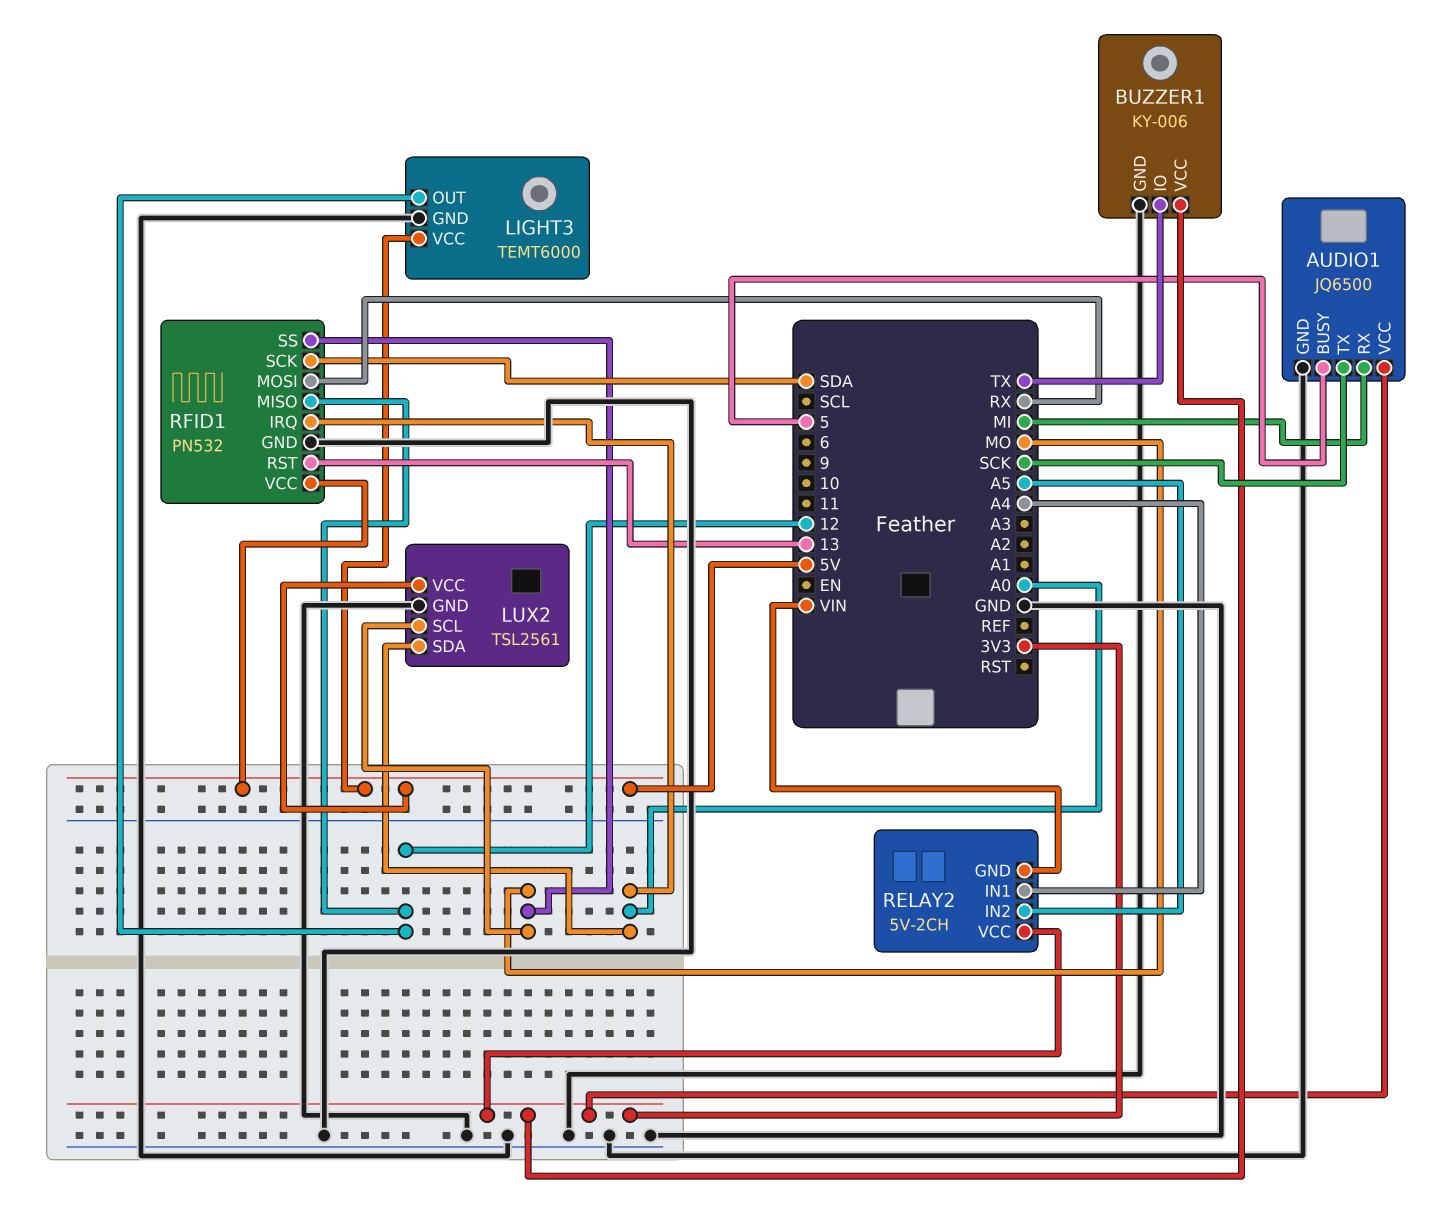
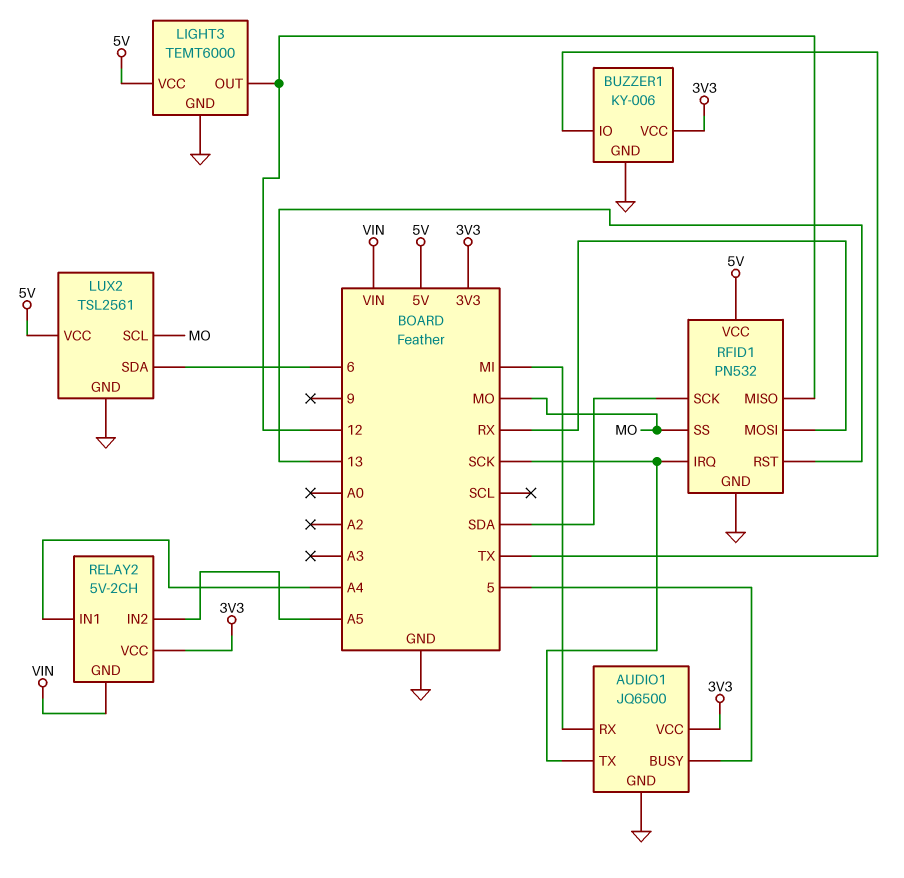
LUX2 pin SDA: A0 -> 6
RFID1 pin IRQ: A0 -> SCK

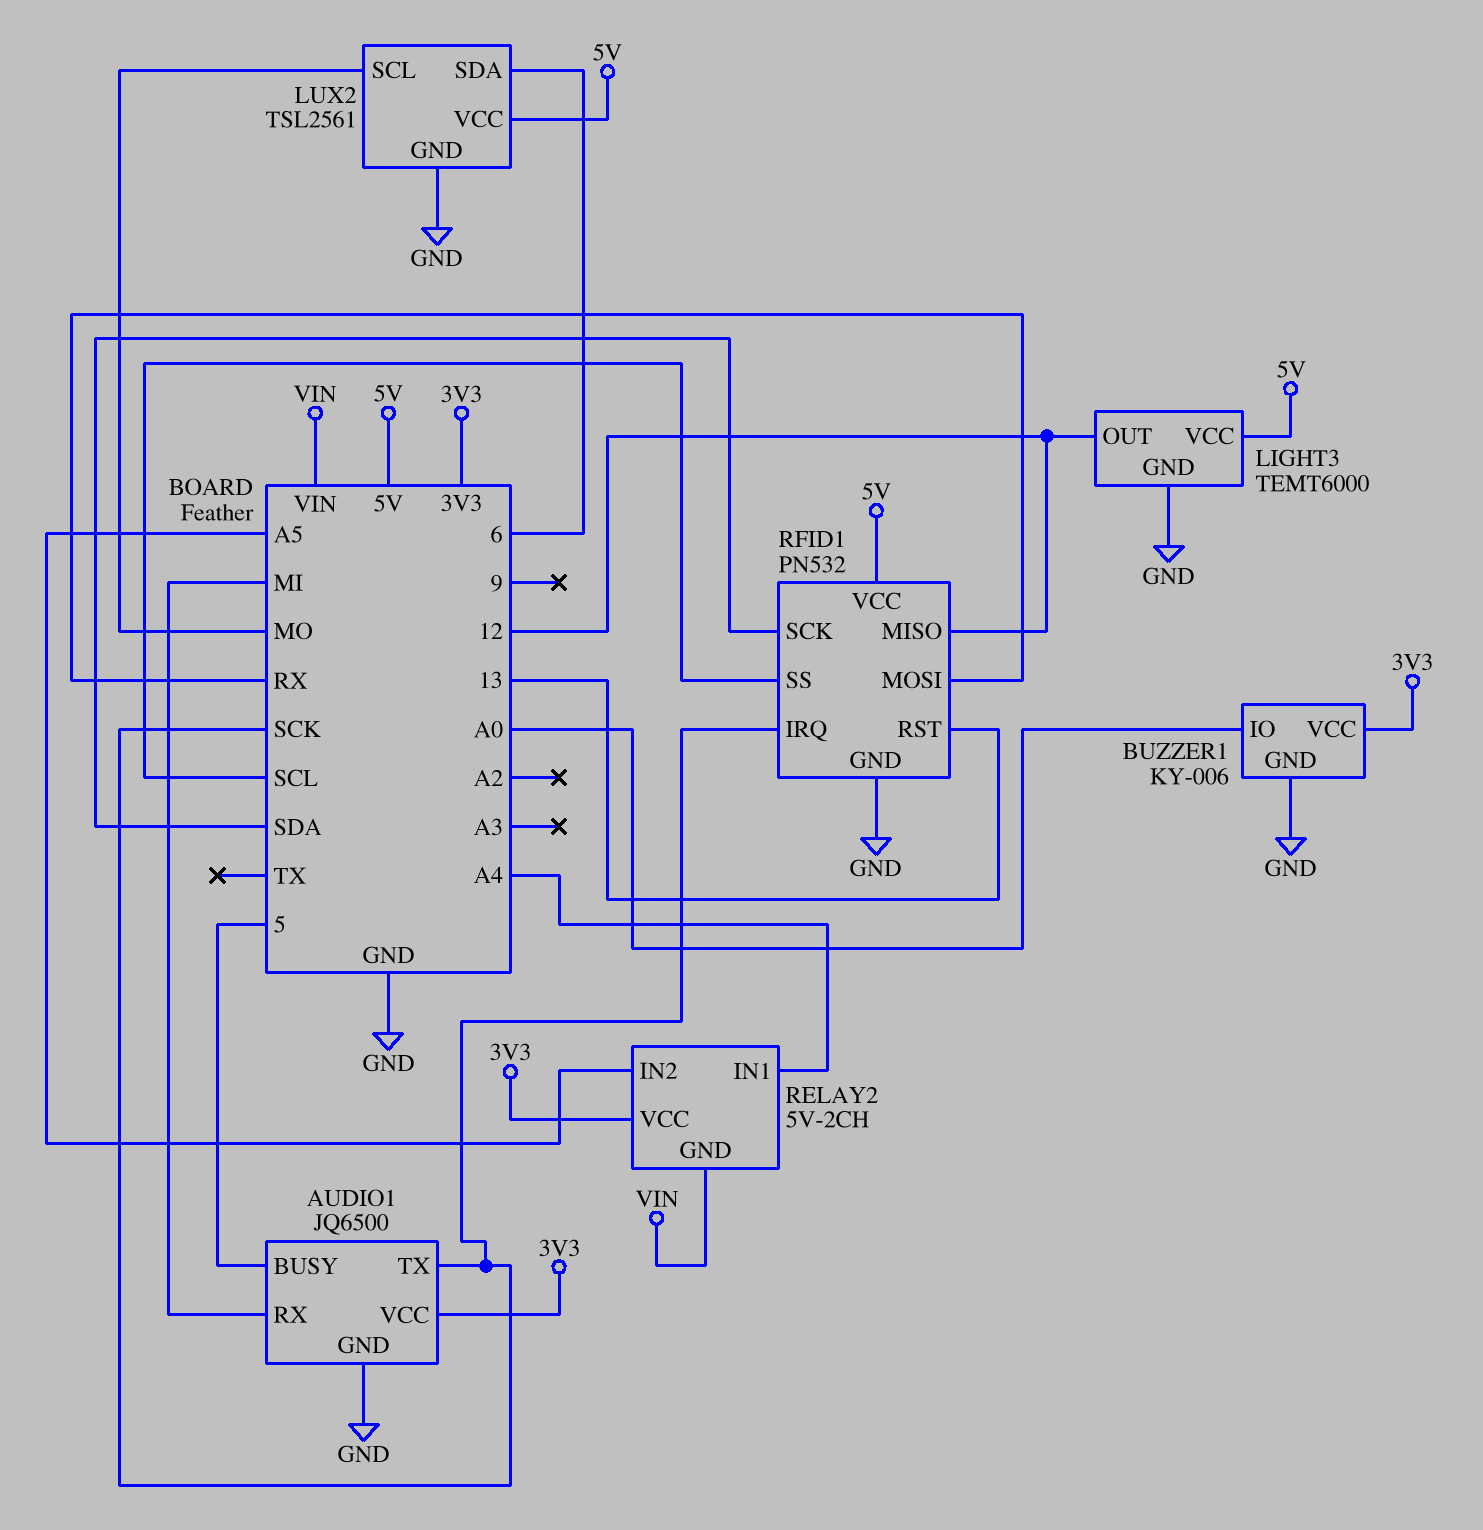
BUZZER1 pin IO: TX -> A0
RFID1 pin SS: MO -> SCL

